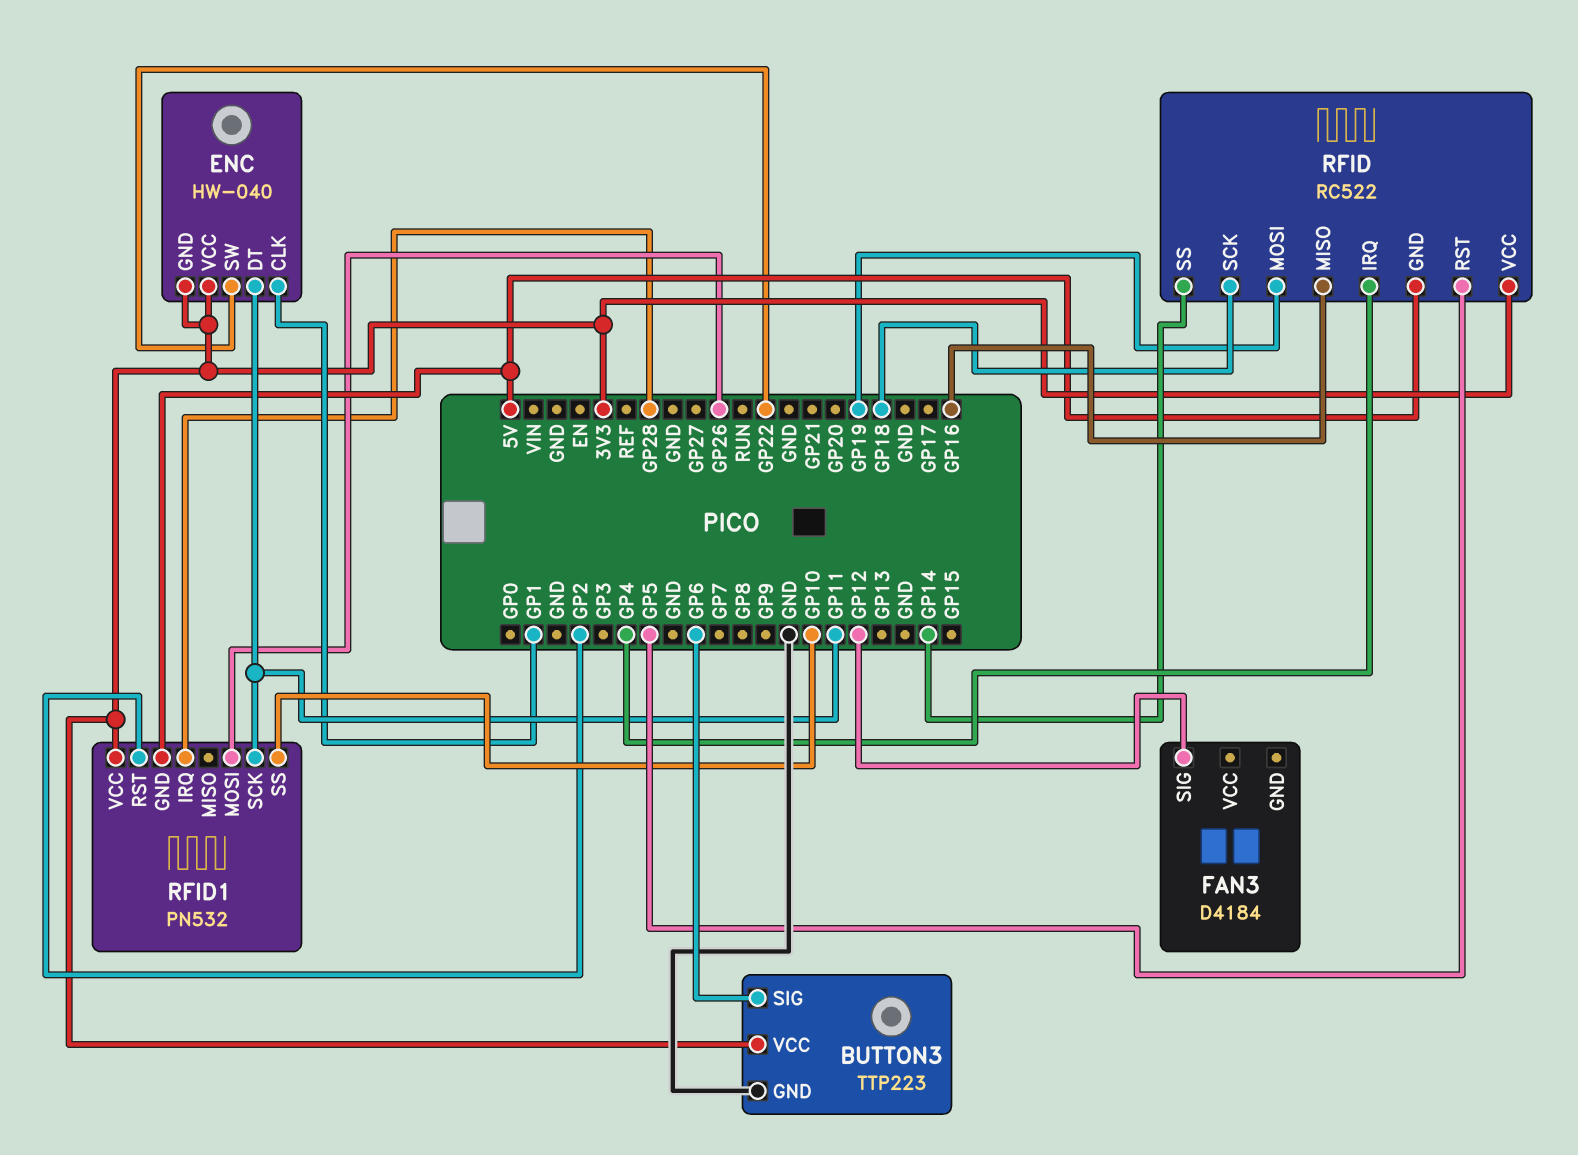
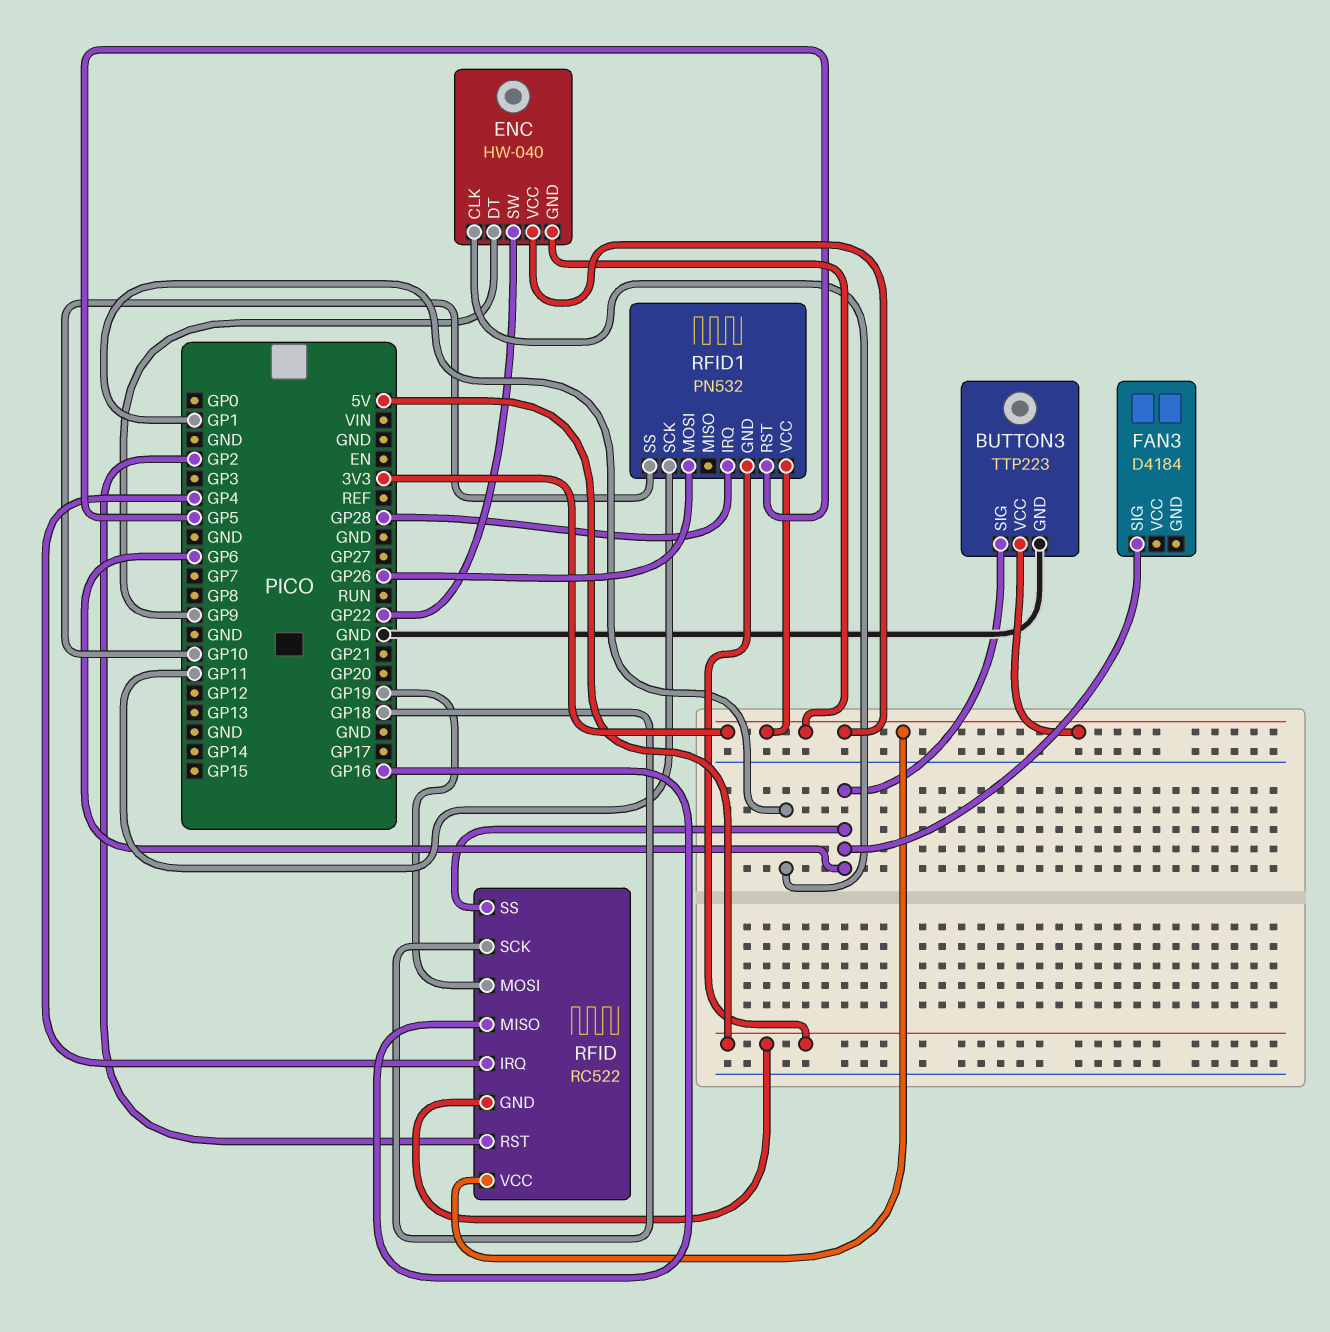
ENC pin DT: GP11 -> GP9
FAN3 pin SIG: GP12 -> GP6
RFID pin RST: GP5 -> GP2
RFID pin SS: GP14 -> GP6
RFID1 pin RST: GP2 -> GP5

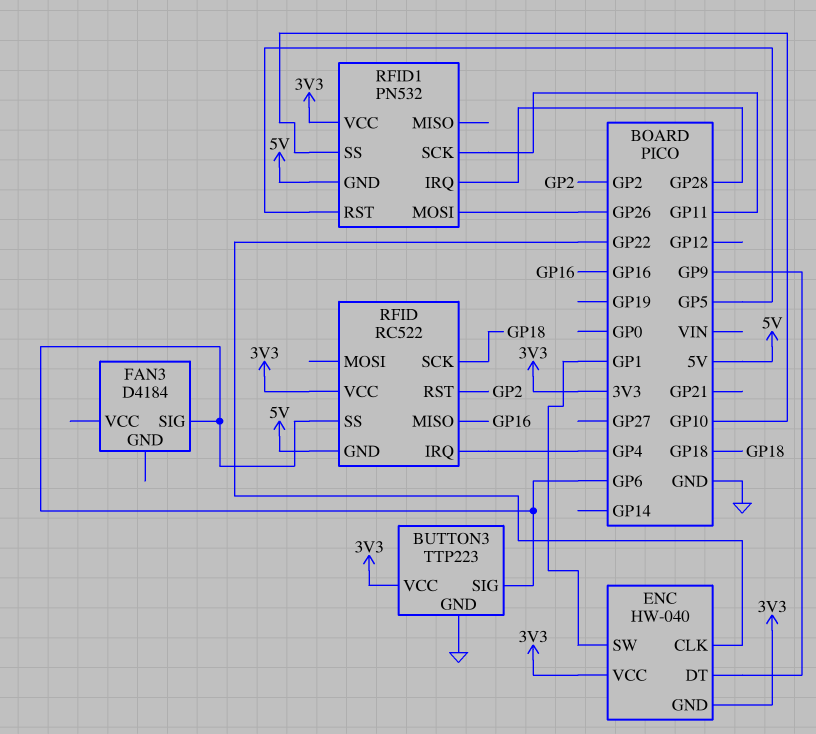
ENC pin CLK: GP1 -> GP22
ENC pin SW: GP22 -> GP1
RFID pin MOSI: GP19 -> none

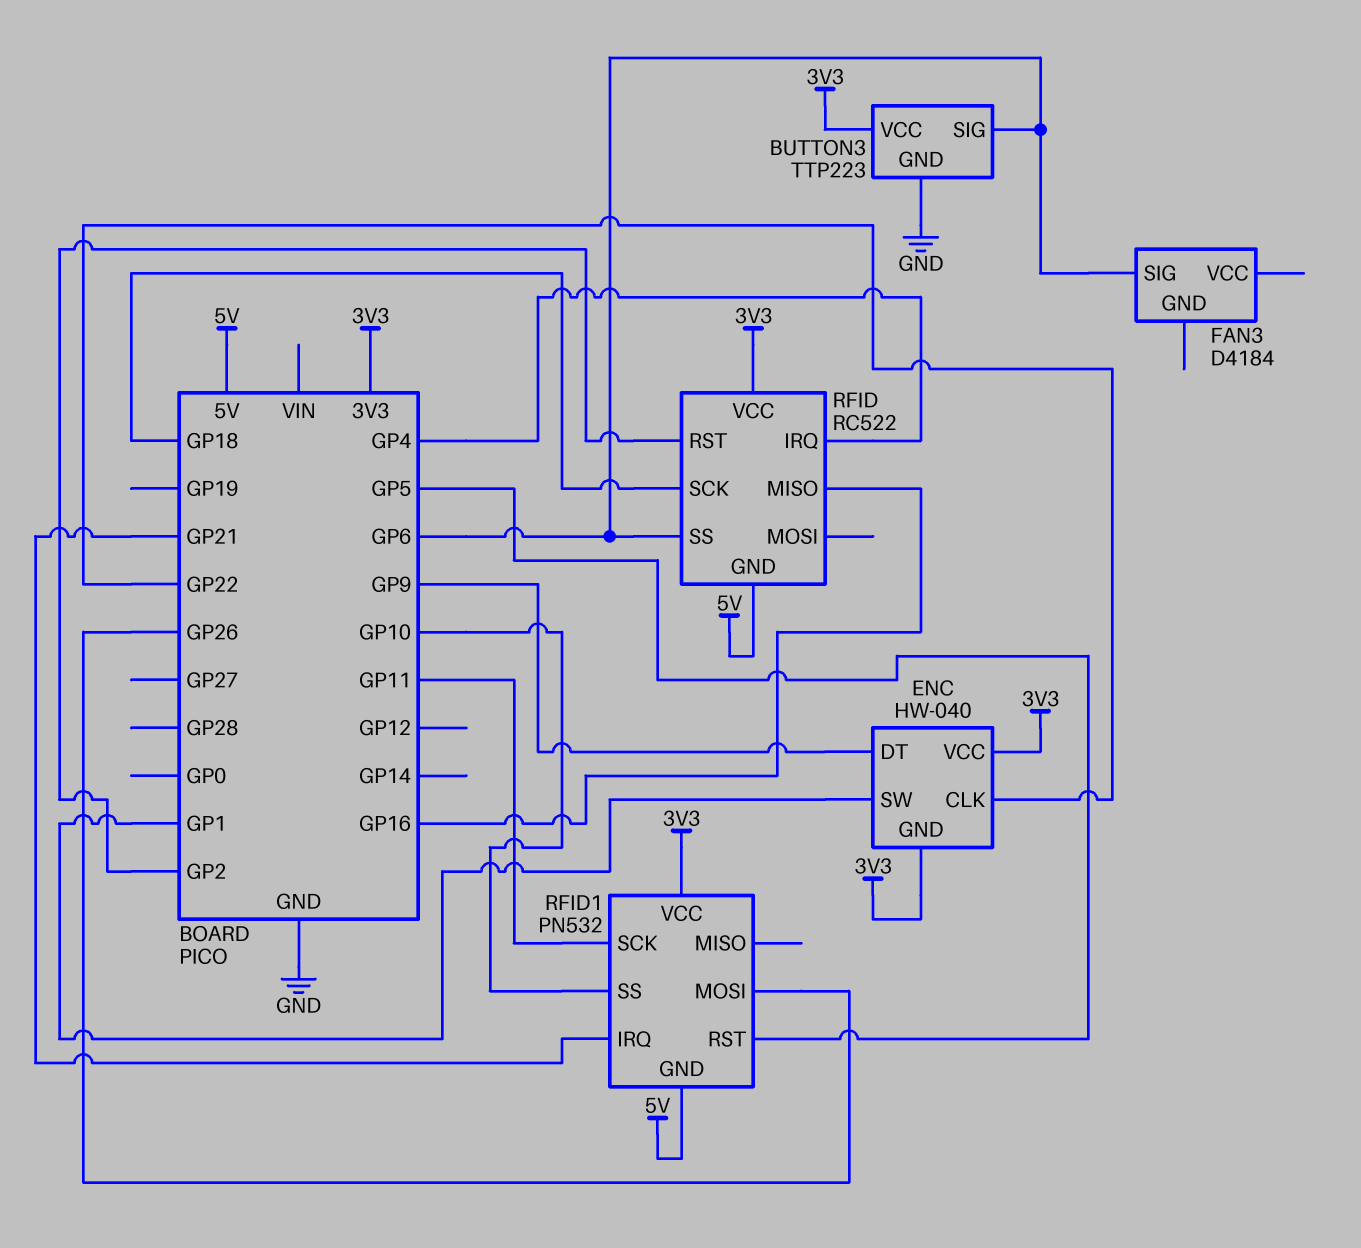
RFID1 pin IRQ: GP28 -> GP21

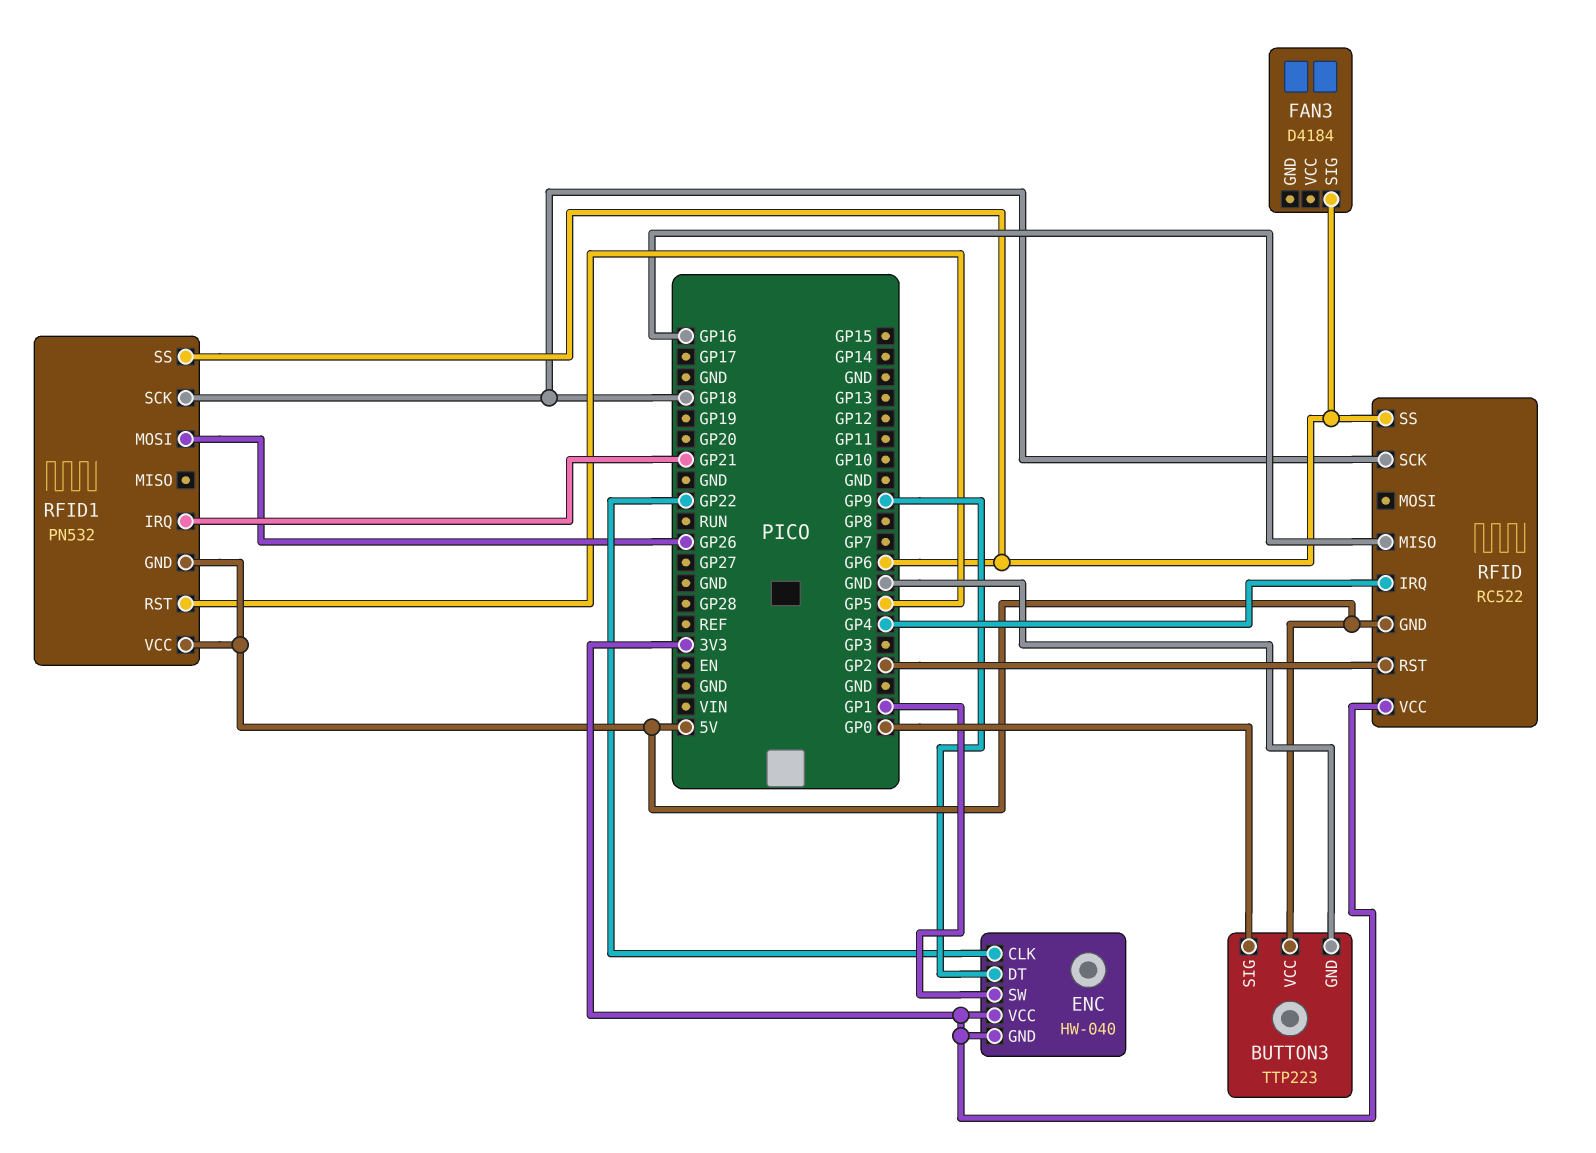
BUTTON3 pin SIG: GP6 -> GP0
BUTTON3 pin VCC: 3V3 -> 5V
RFID1 pin SCK: GP11 -> GP18
RFID1 pin SS: GP10 -> GP6
RFID1 pin VCC: 3V3 -> 5V

